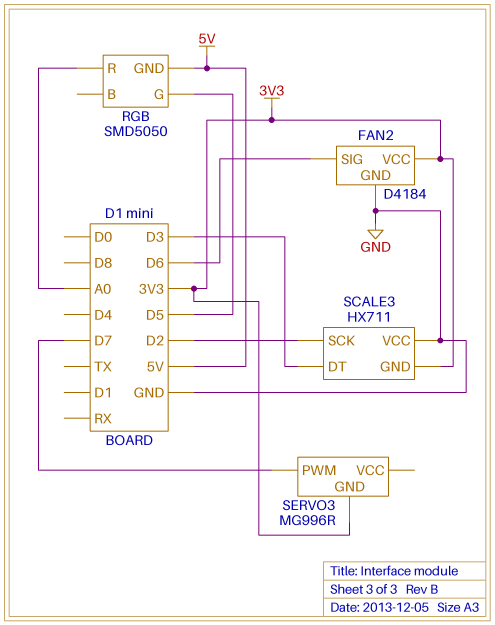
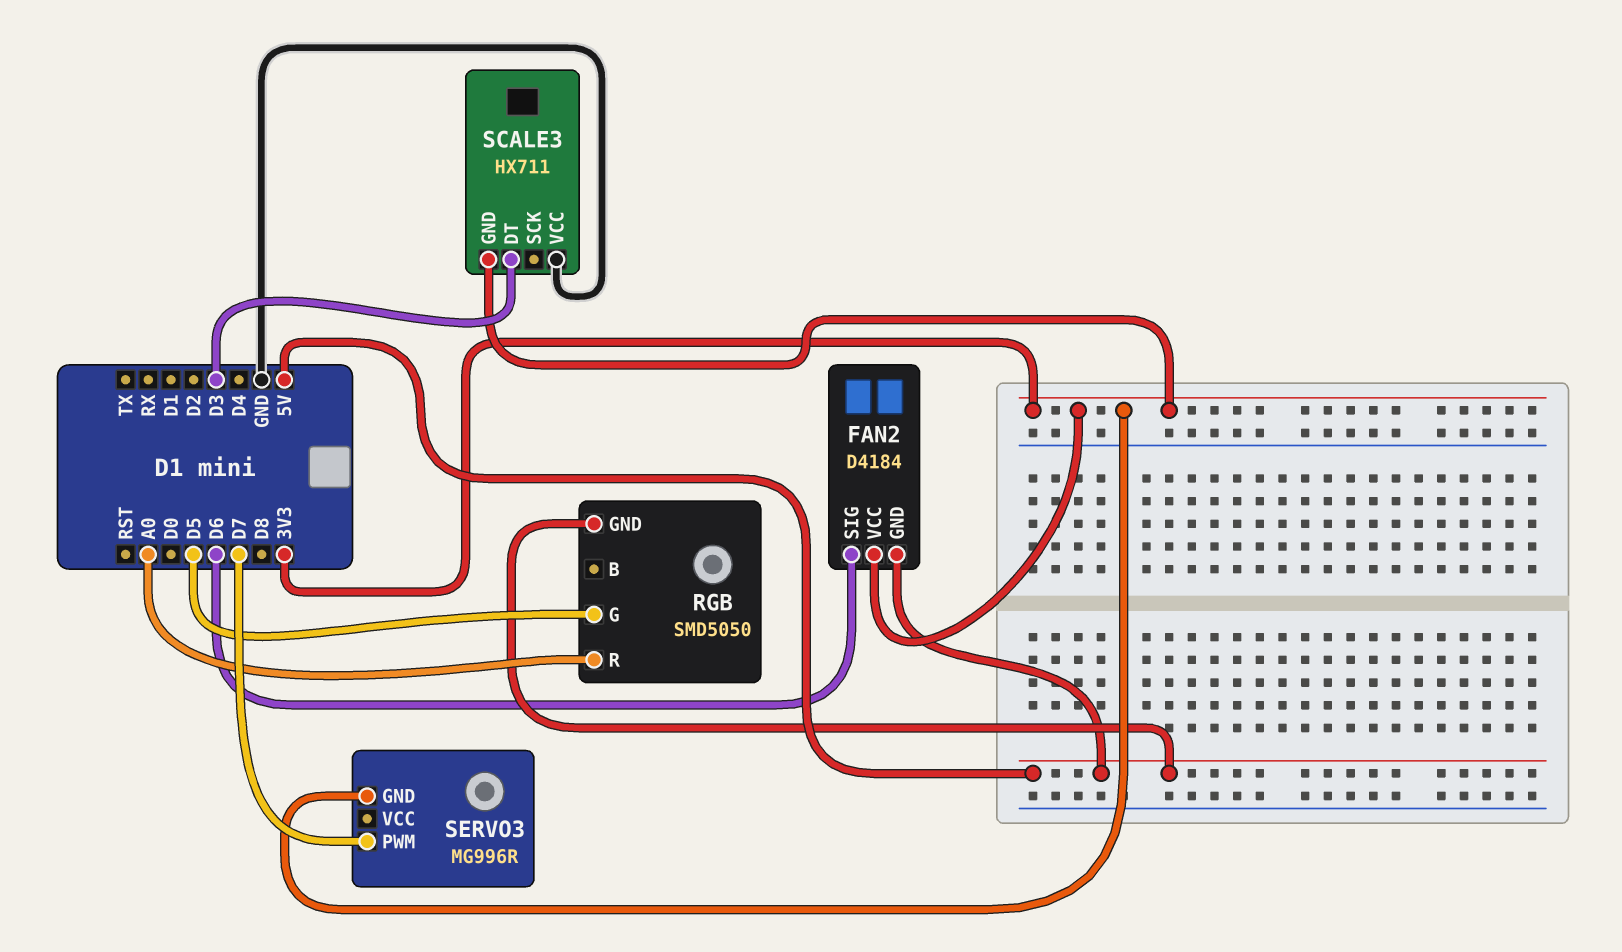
FAN2 pin GND: GND -> 5V
SCALE3 pin SCK: D2 -> none

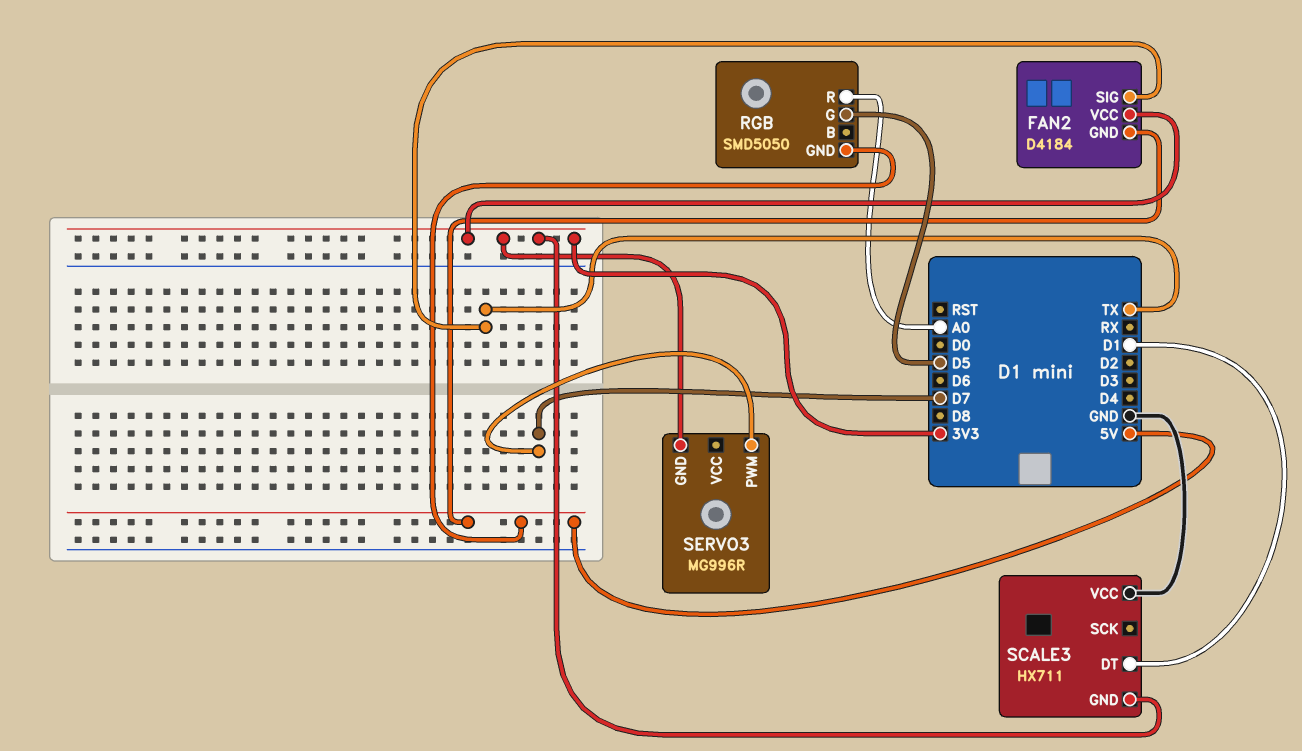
FAN2 pin SIG: D6 -> TX
SCALE3 pin DT: D3 -> D1

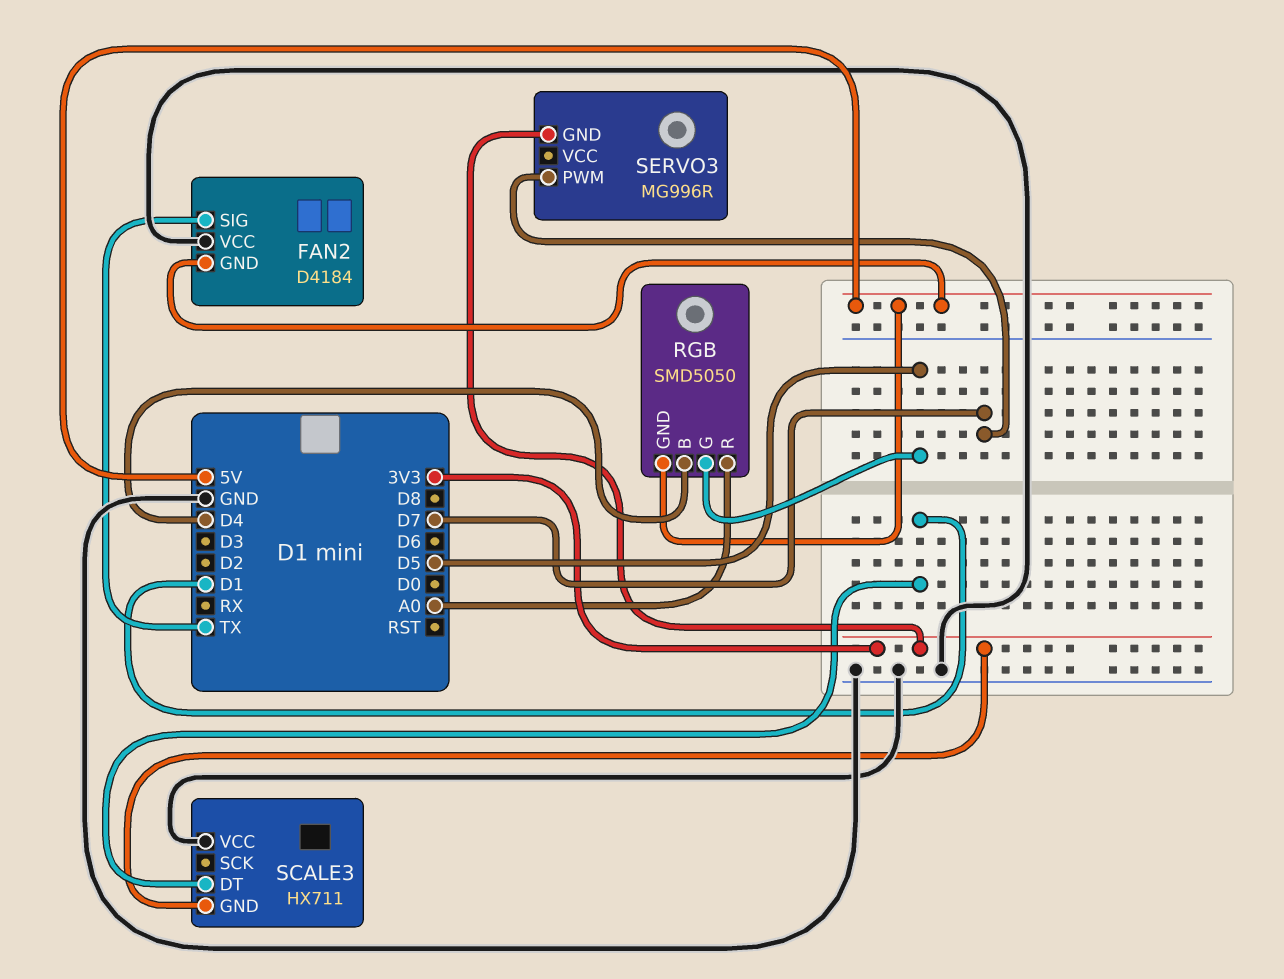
FAN2 pin VCC: 3V3 -> GND
RGB pin B: none -> D4

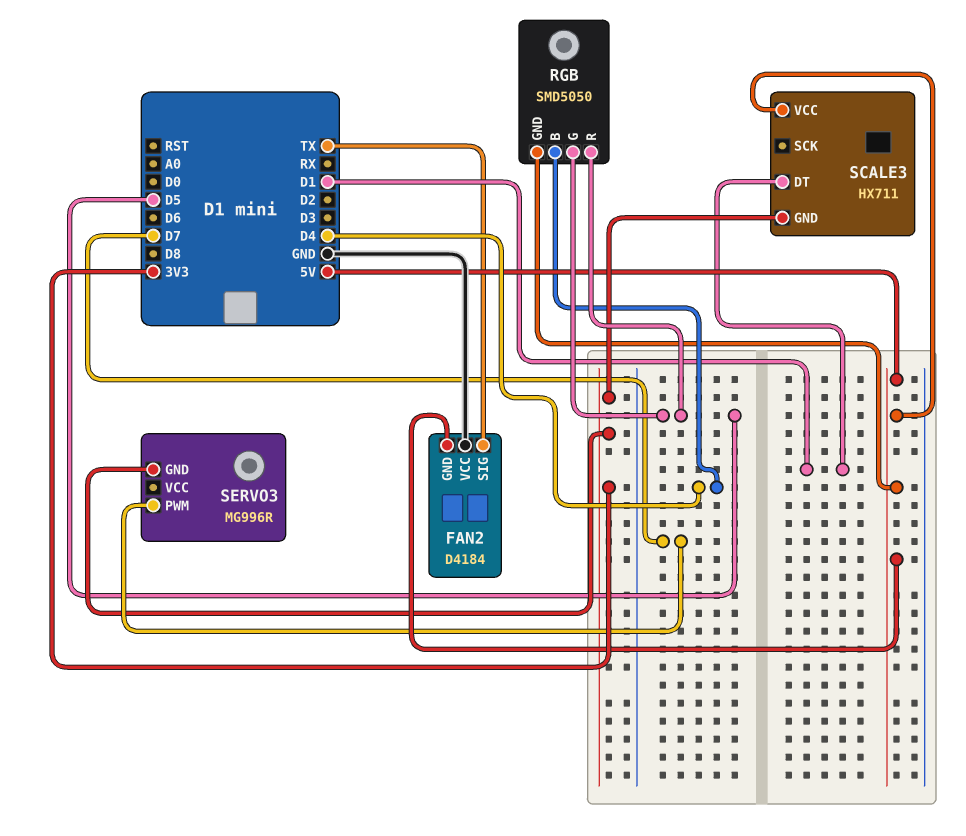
RGB pin R: A0 -> D5
SCALE3 pin VCC: GND -> 5V

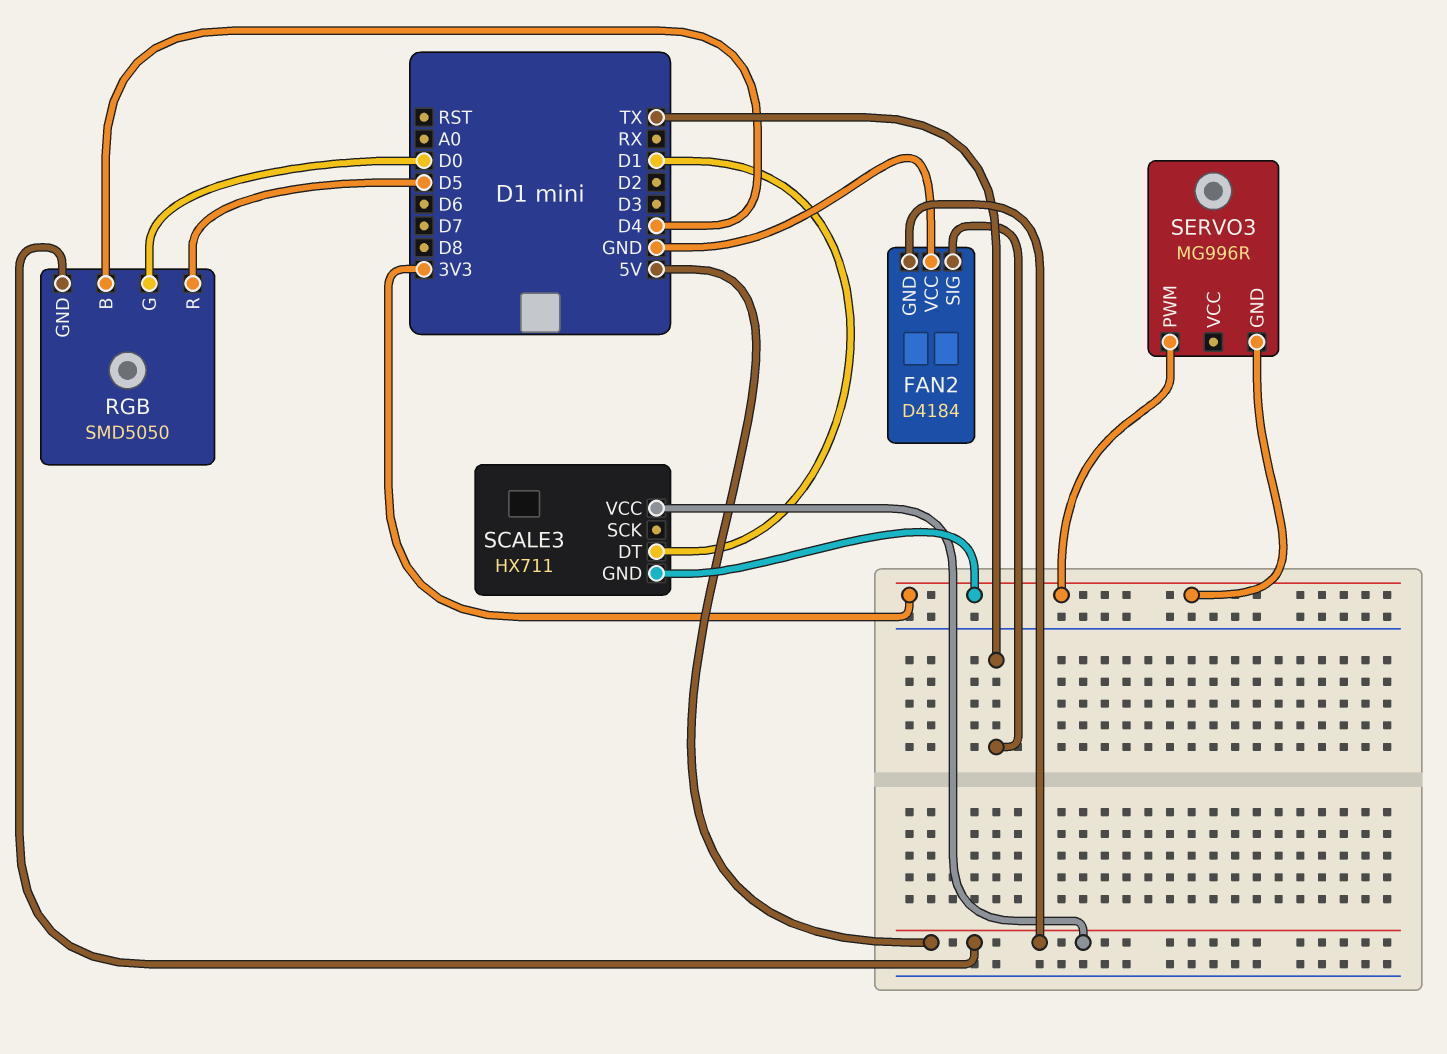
RGB pin G: D5 -> D0
SERVO3 pin PWM: D7 -> 3V3

